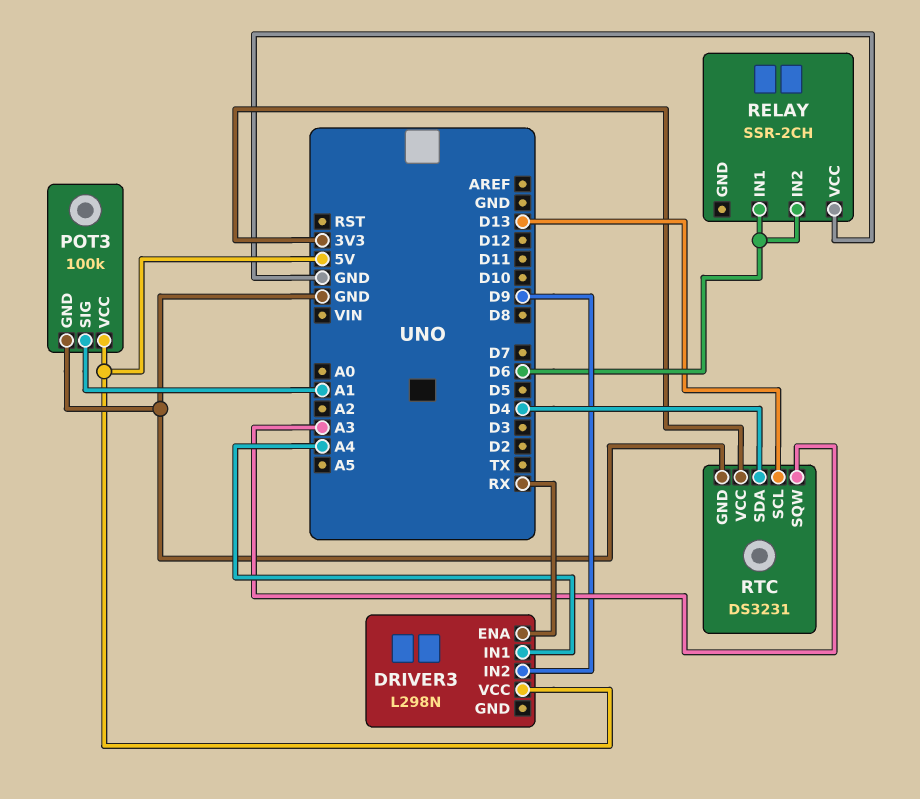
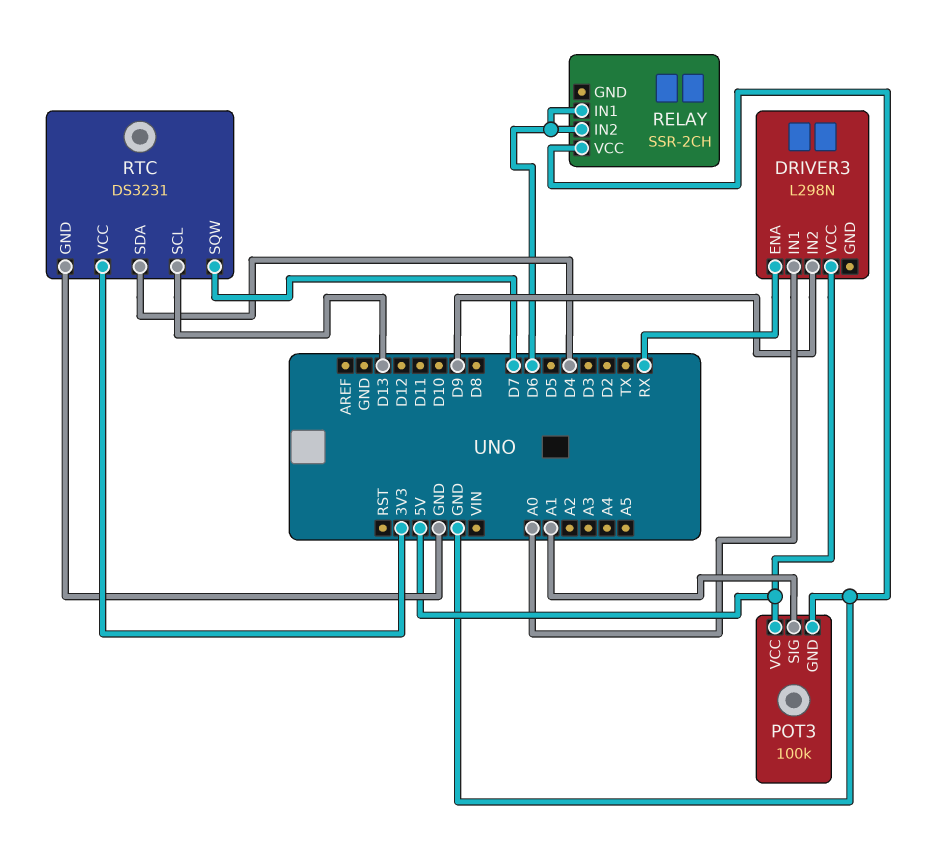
DRIVER3 pin IN1: A4 -> A0
RTC pin SQW: A3 -> D7

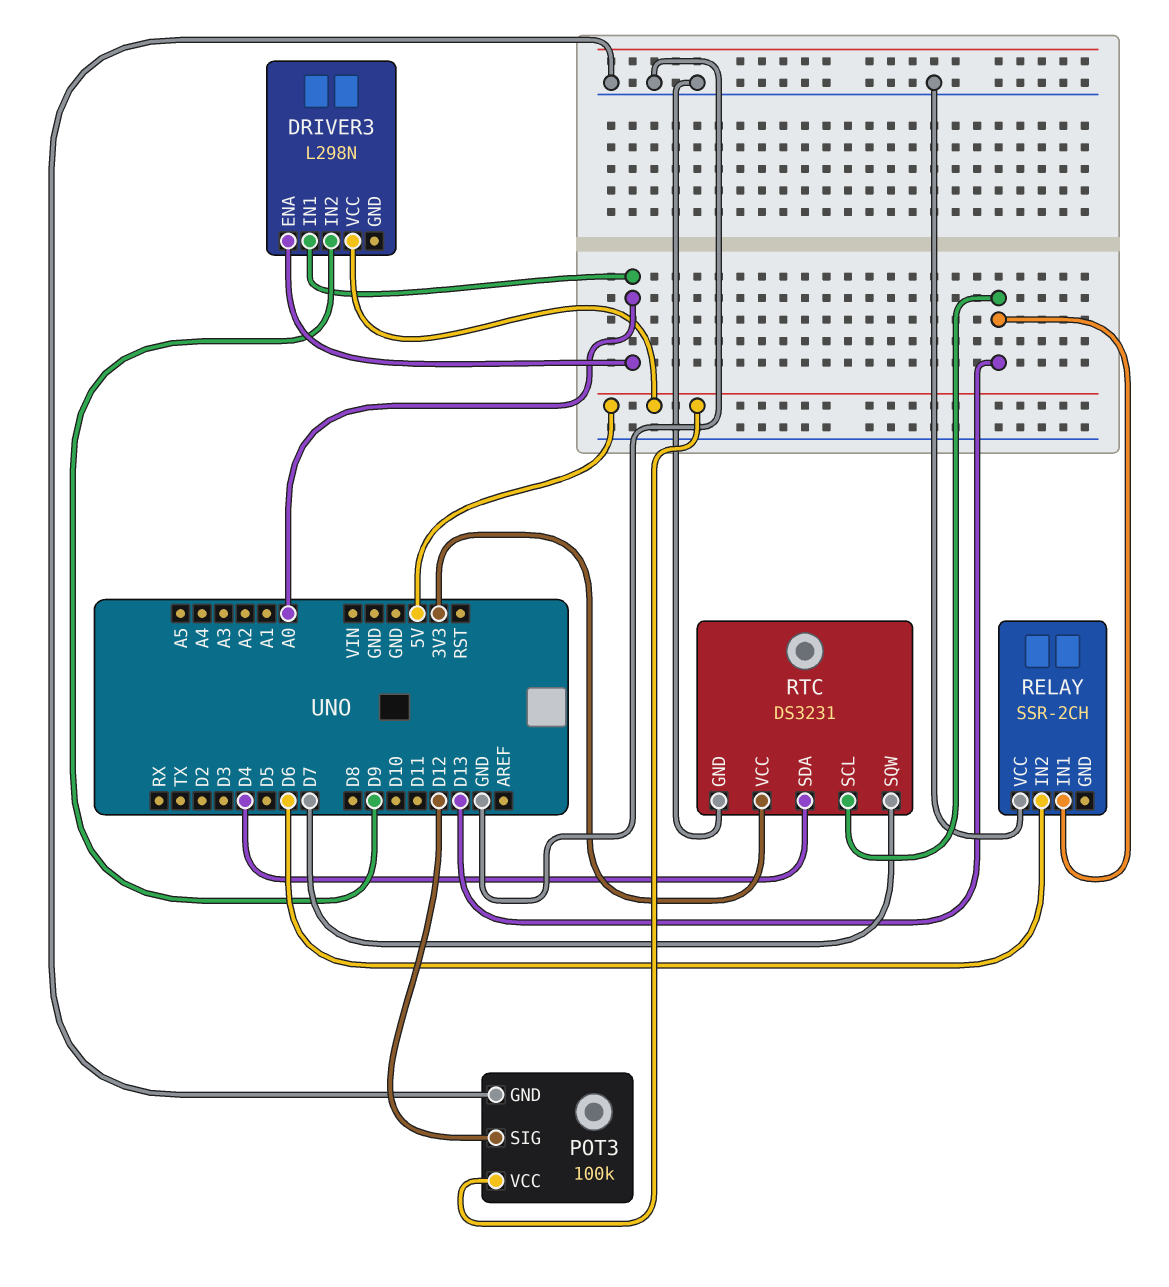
DRIVER3 pin ENA: RX -> A0
POT3 pin SIG: A1 -> D12
RELAY pin IN1: D6 -> D13

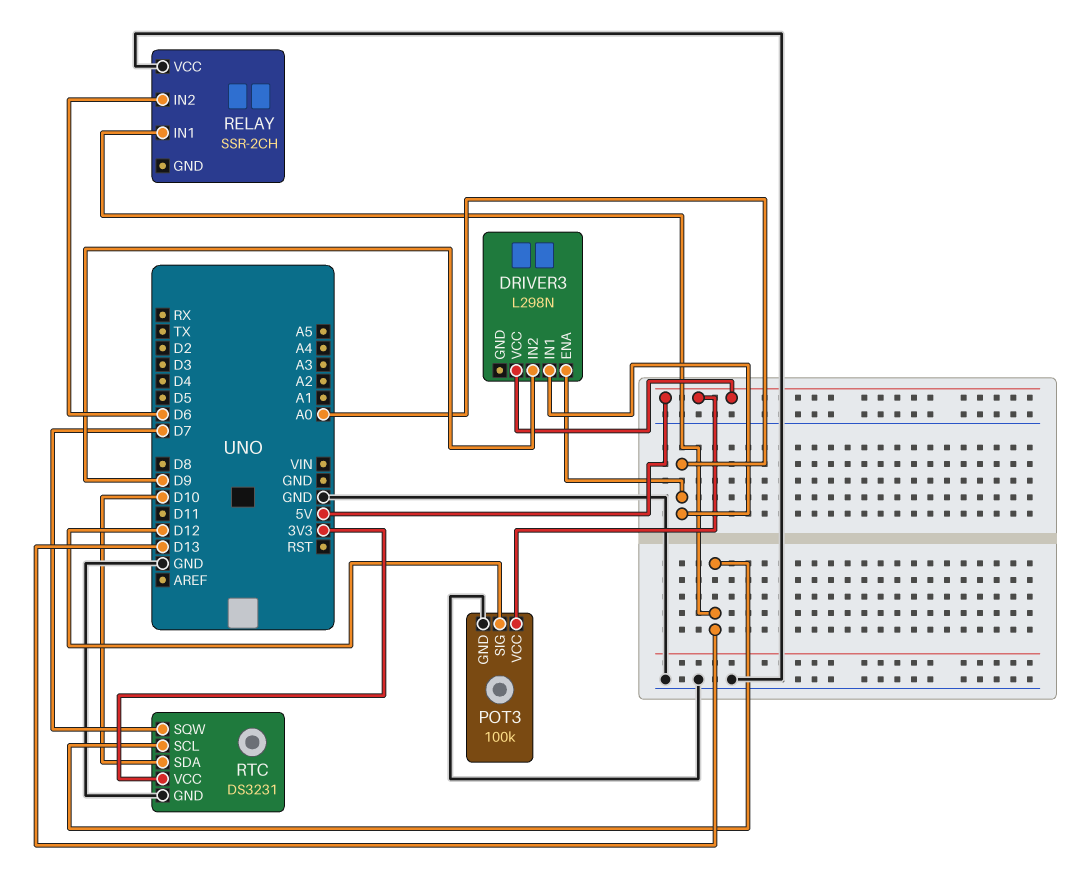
RTC pin SDA: D4 -> D10

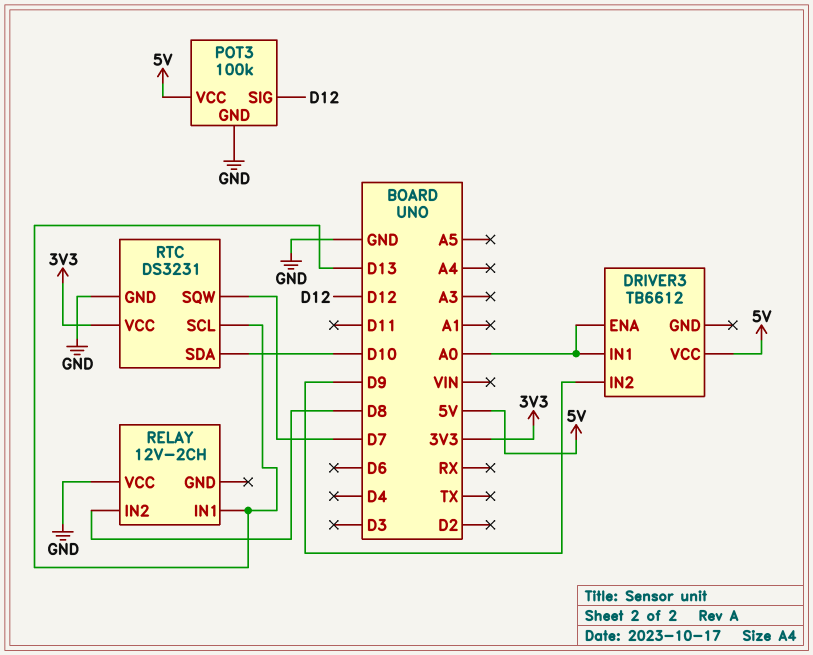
DRIVER3: L298N -> TB6612
RELAY: SSR-2CH -> 12V-2CH
RELAY pin IN2: D6 -> D8

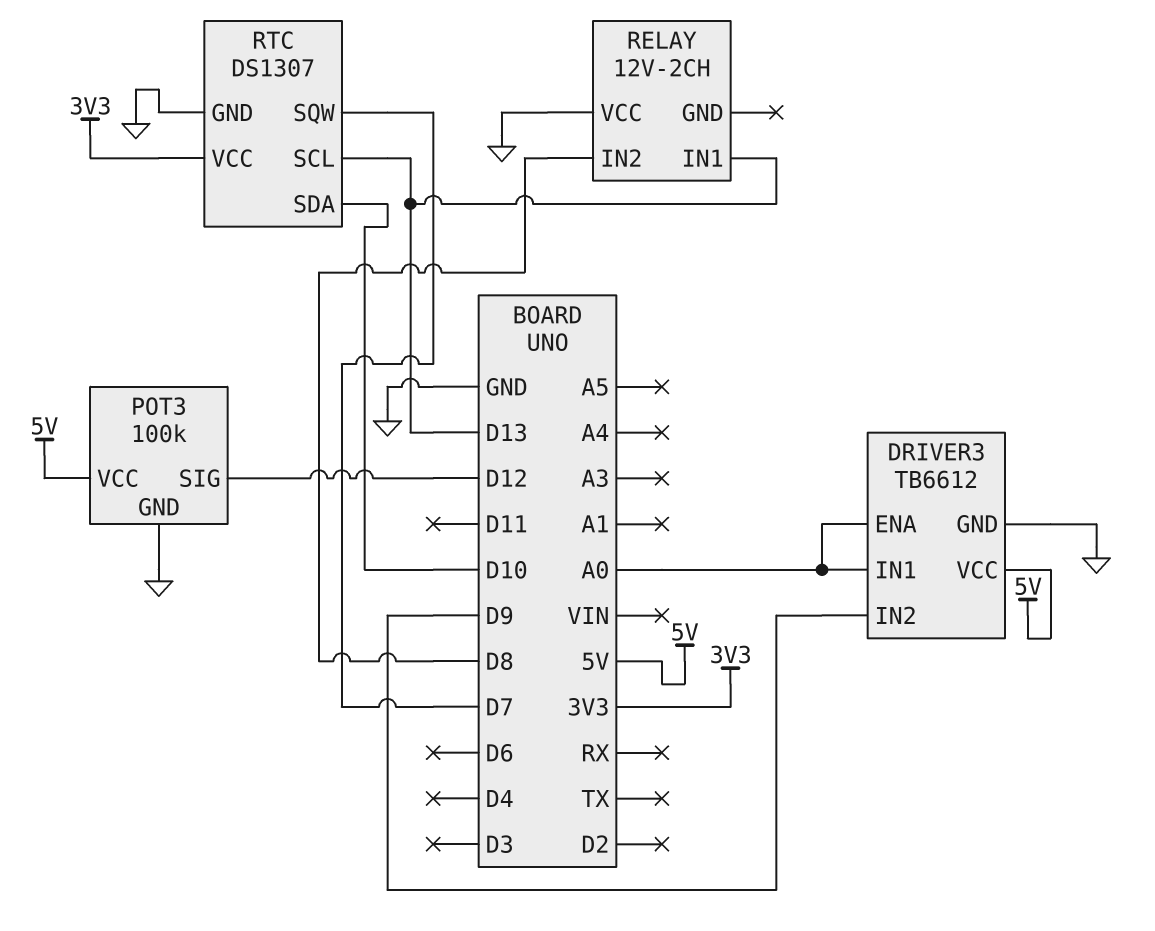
DRIVER3 pin GND: none -> GND
RTC: DS3231 -> DS1307

